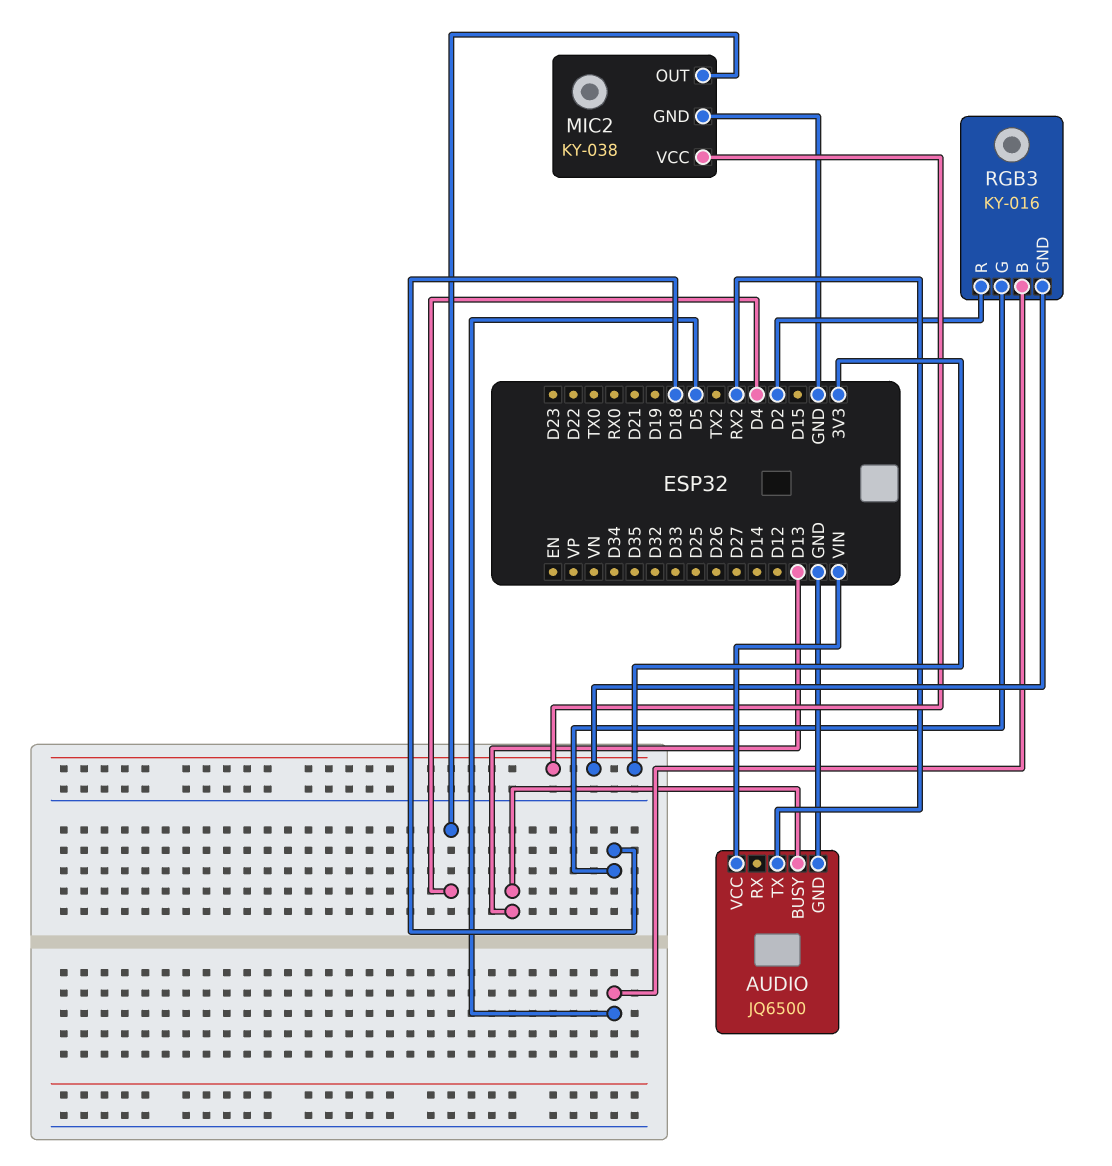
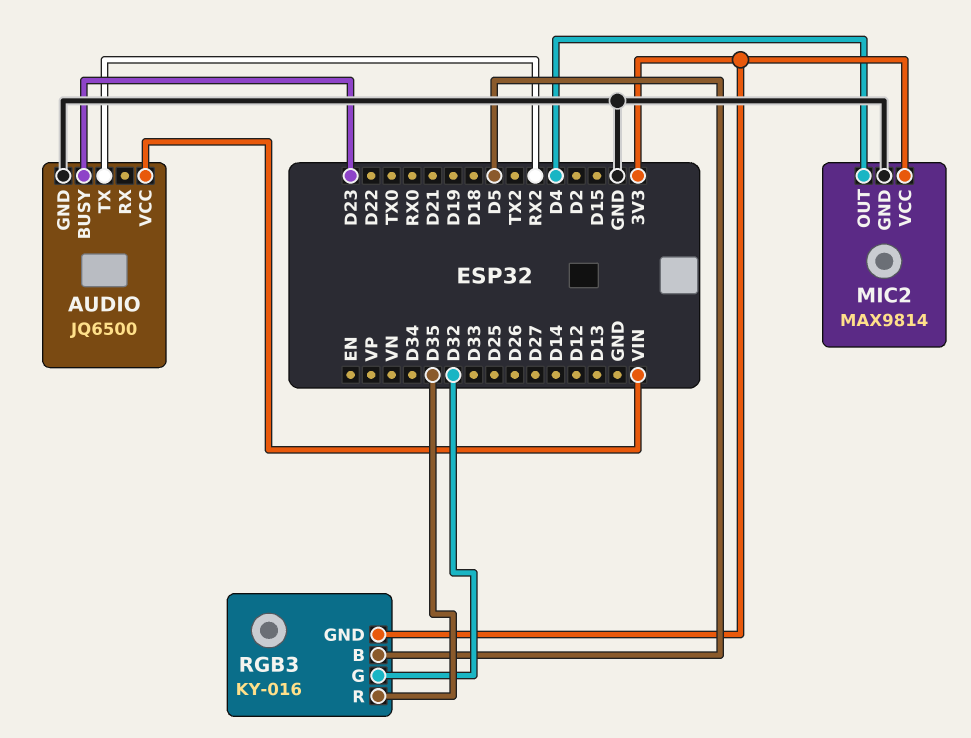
AUDIO pin BUSY: D13 -> D23
MIC2: KY-038 -> MAX9814
RGB3 pin G: D18 -> D32
RGB3 pin R: D2 -> D35

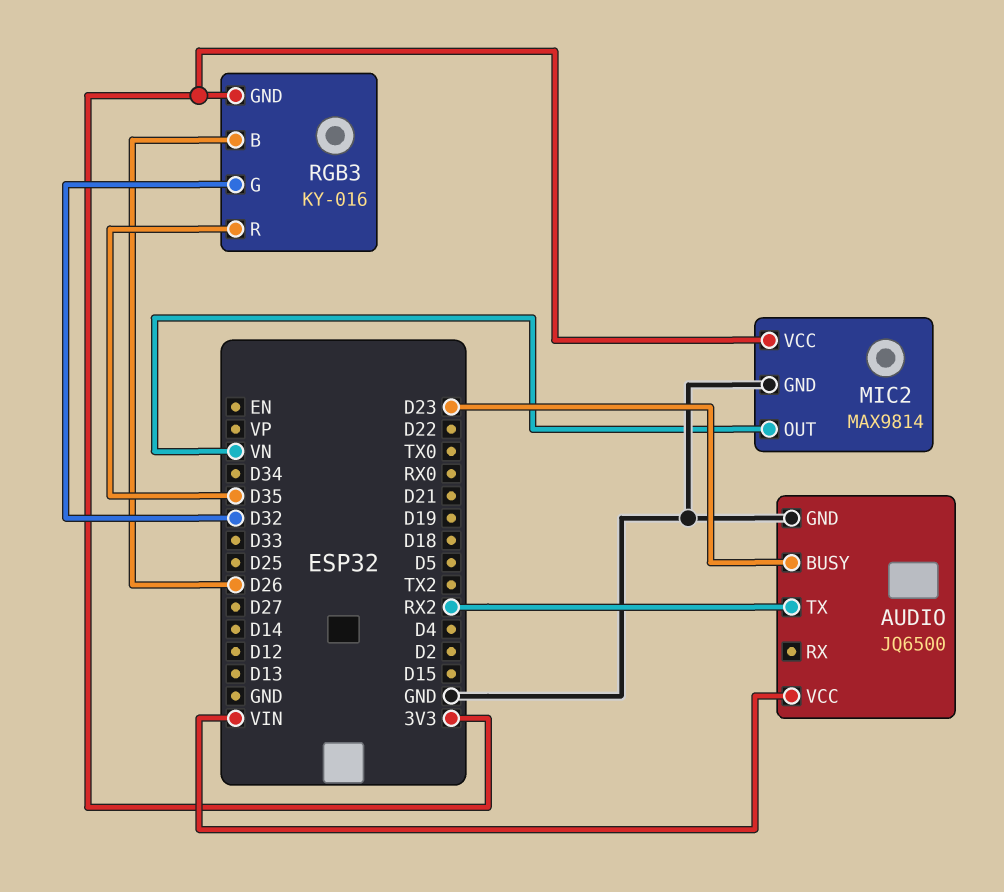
MIC2 pin OUT: D4 -> VN
RGB3 pin B: D5 -> D26

